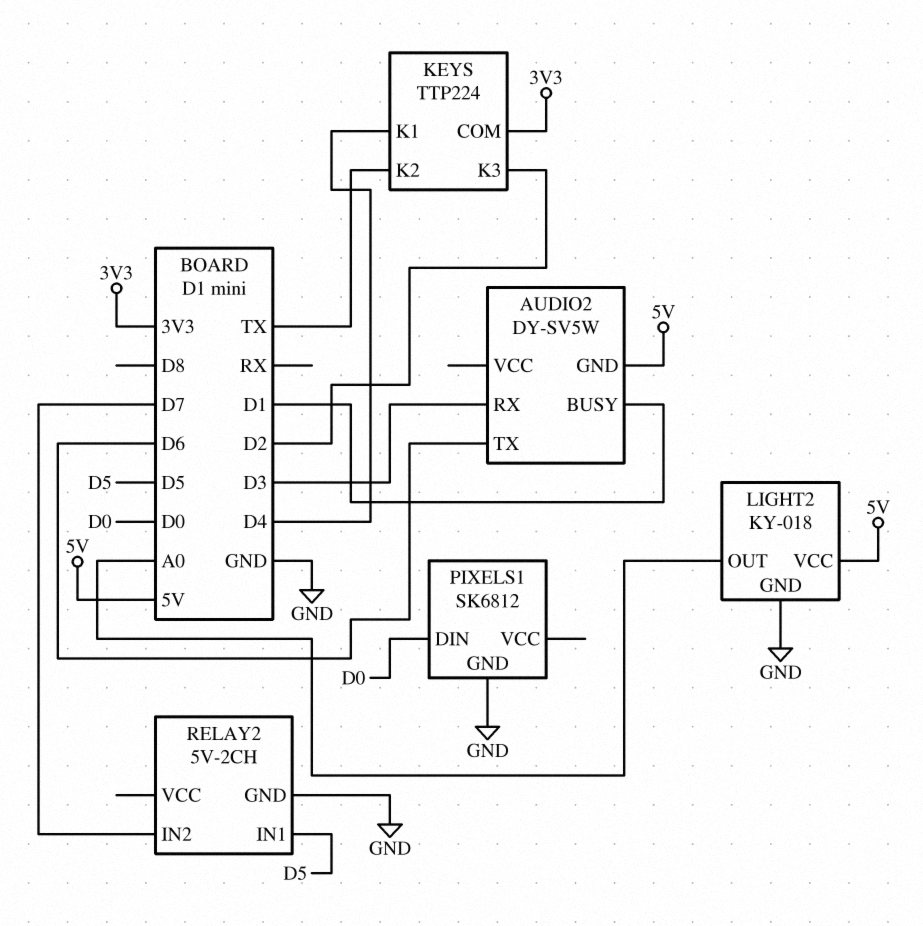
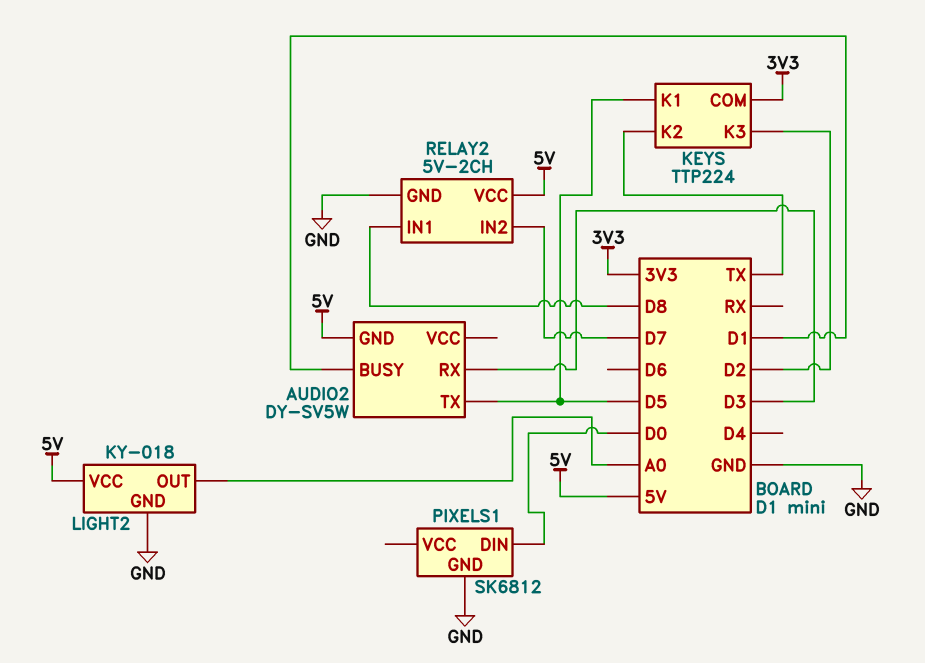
AUDIO2 pin TX: D6 -> D5
KEYS pin K1: D4 -> D5
RELAY2 pin IN1: D5 -> D8
RELAY2 pin VCC: none -> 5V

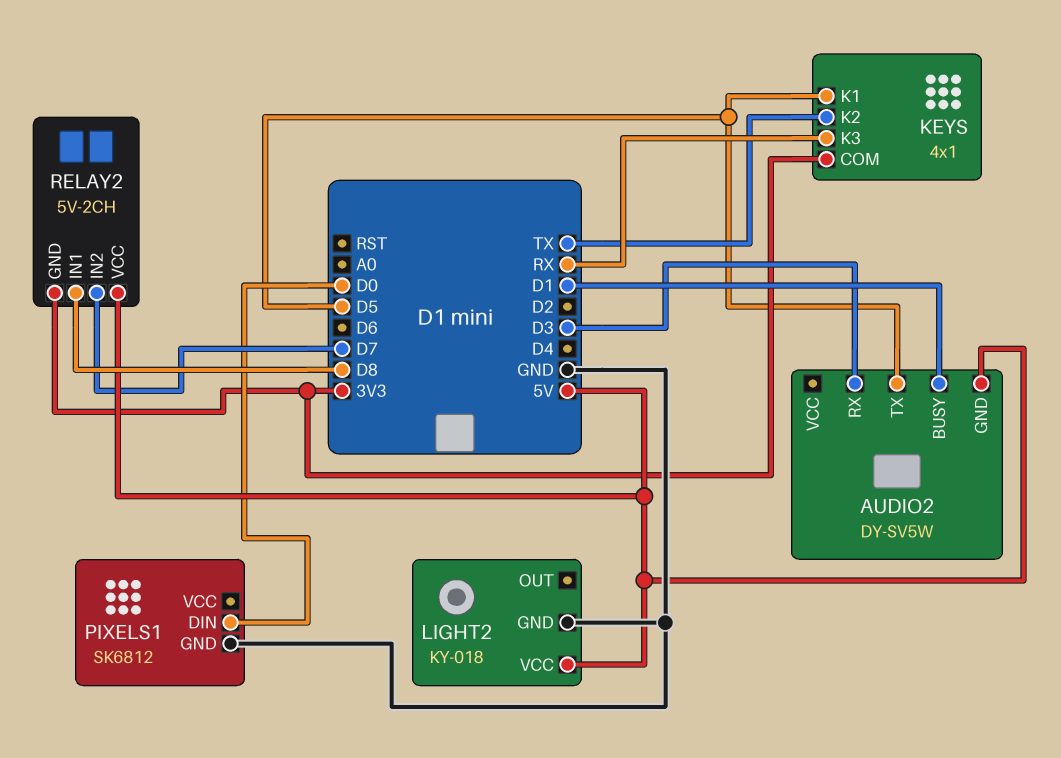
KEYS: TTP224 -> 4x1
KEYS pin K3: D2 -> RX
LIGHT2 pin OUT: A0 -> none
RELAY2 pin GND: GND -> 3V3

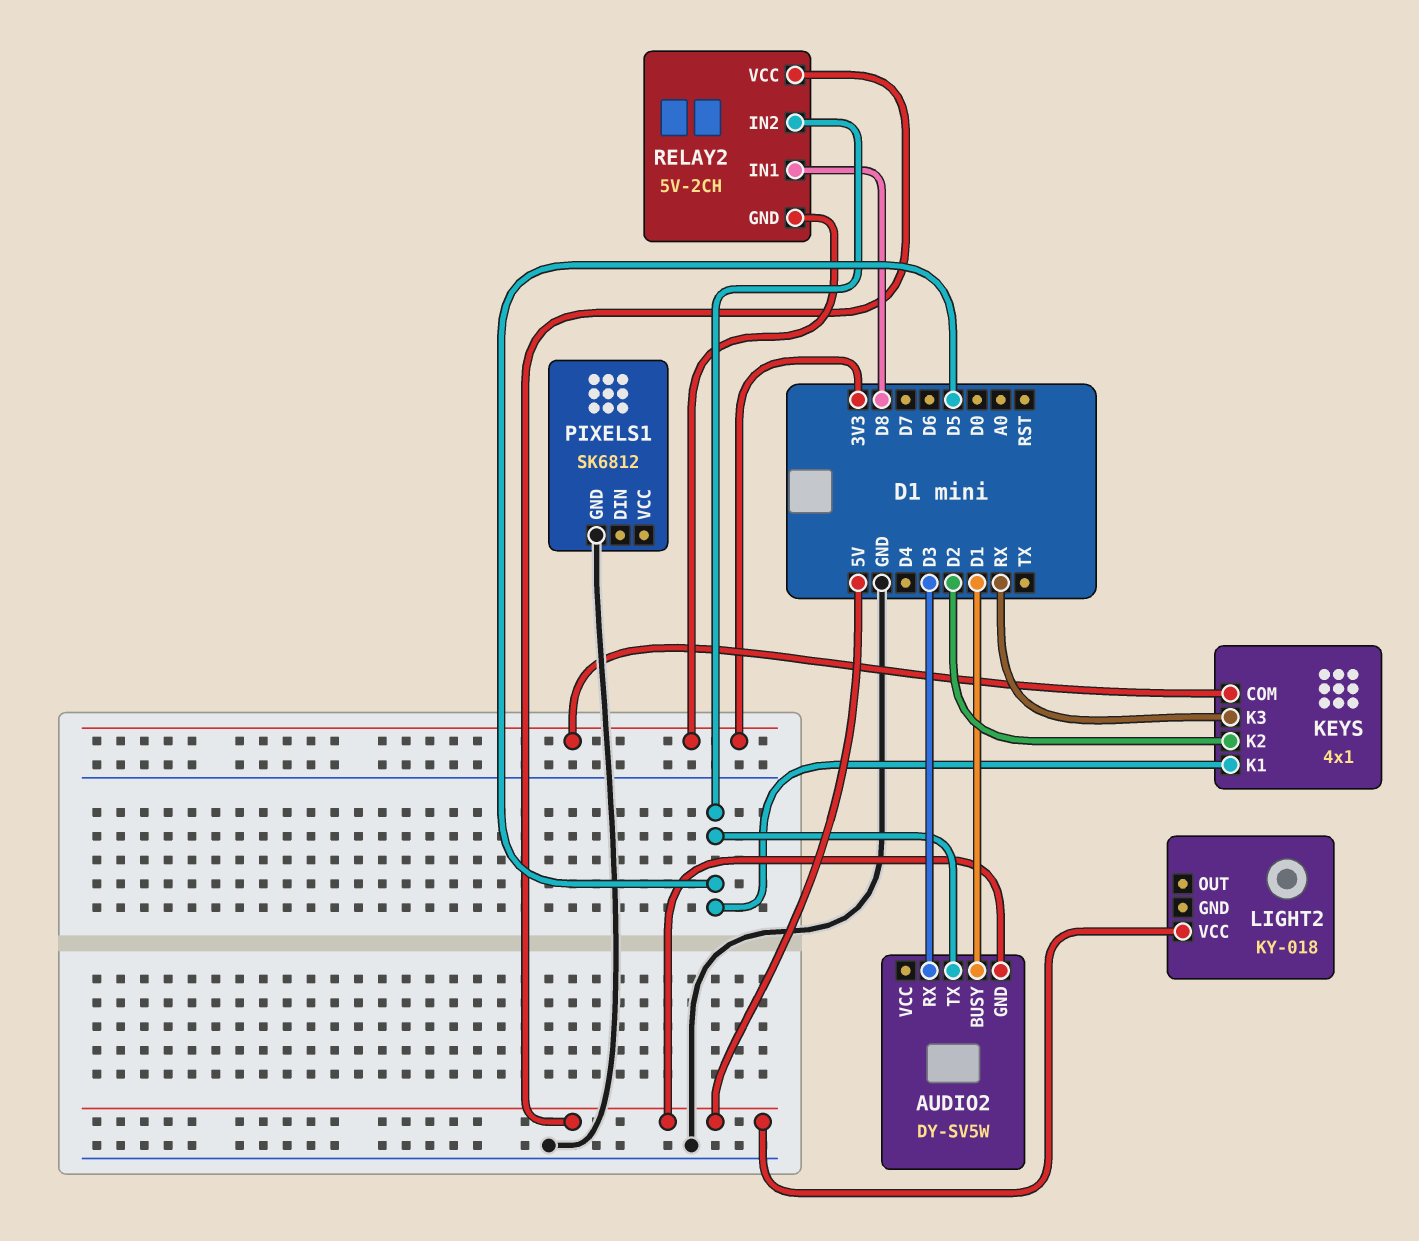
KEYS pin K2: TX -> D2
LIGHT2 pin GND: GND -> none
PIXELS1 pin DIN: D0 -> none
RELAY2 pin IN2: D7 -> D5

